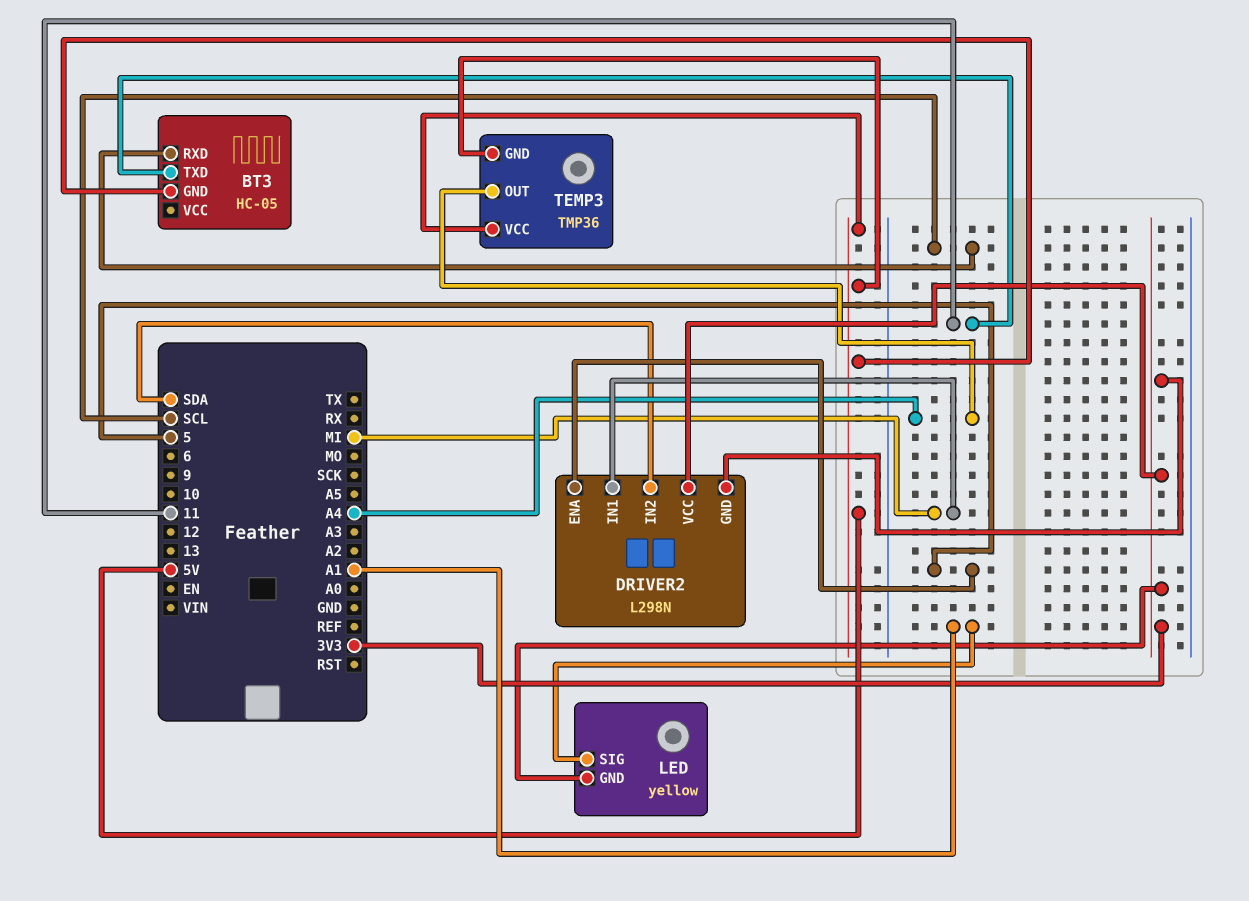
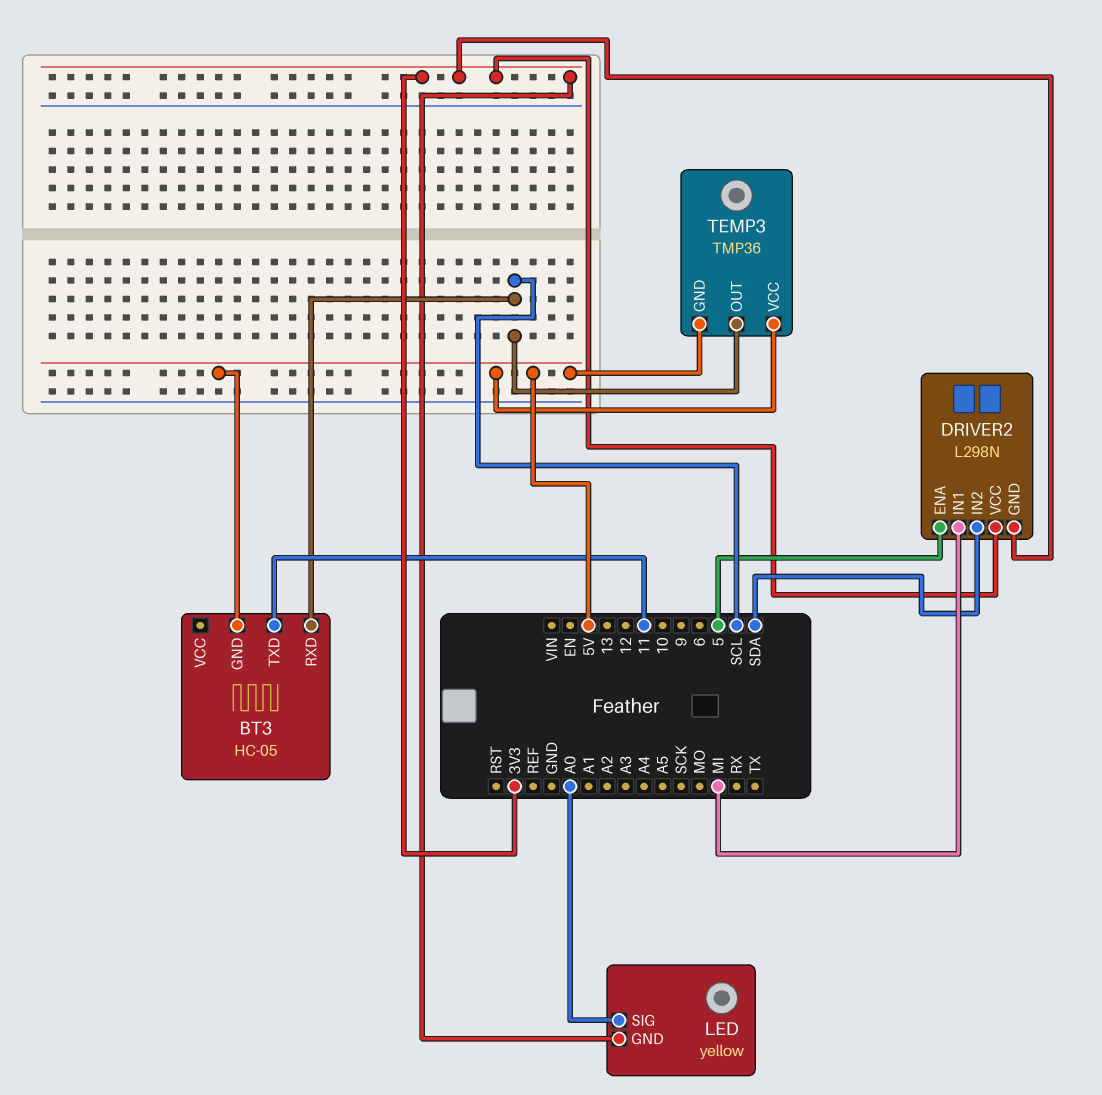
LED pin SIG: A1 -> A0
TEMP3 pin OUT: A4 -> SCL

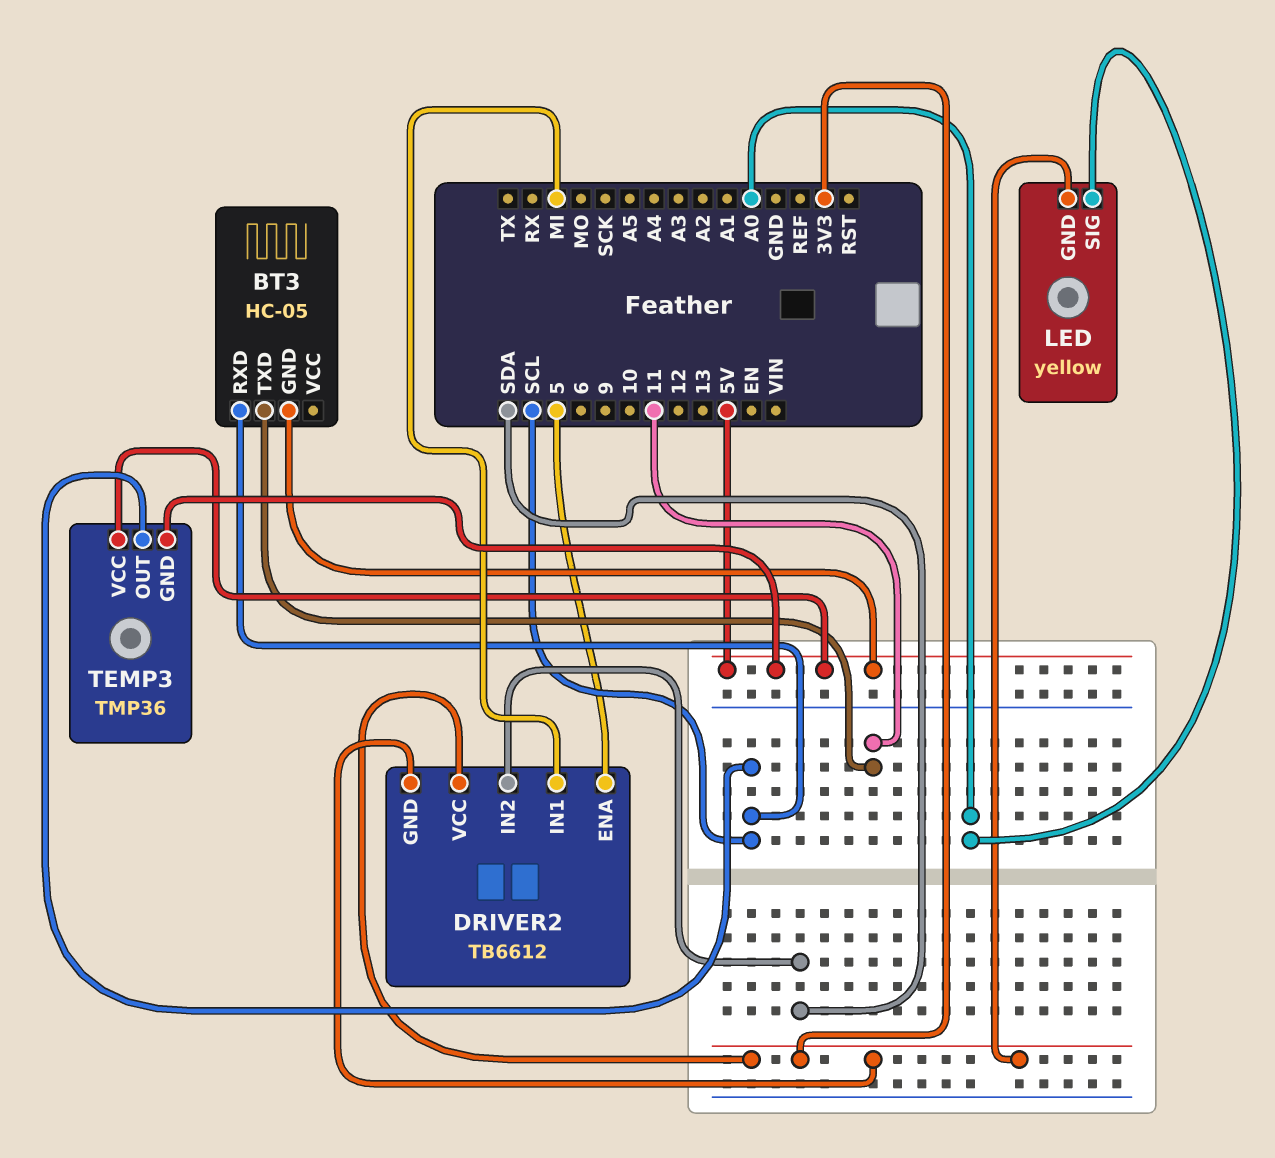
DRIVER2: L298N -> TB6612

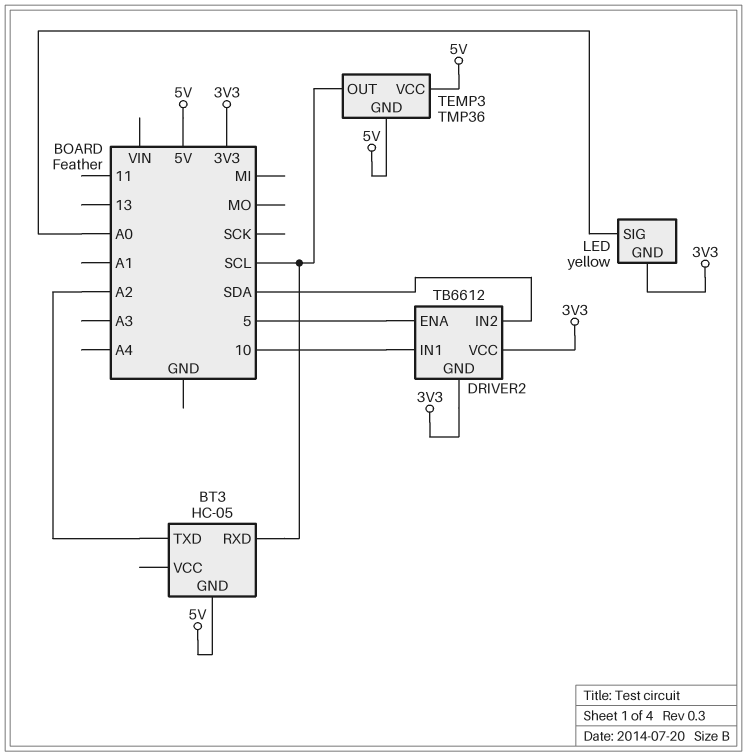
BT3 pin TXD: 11 -> A2
DRIVER2 pin IN1: MI -> 10

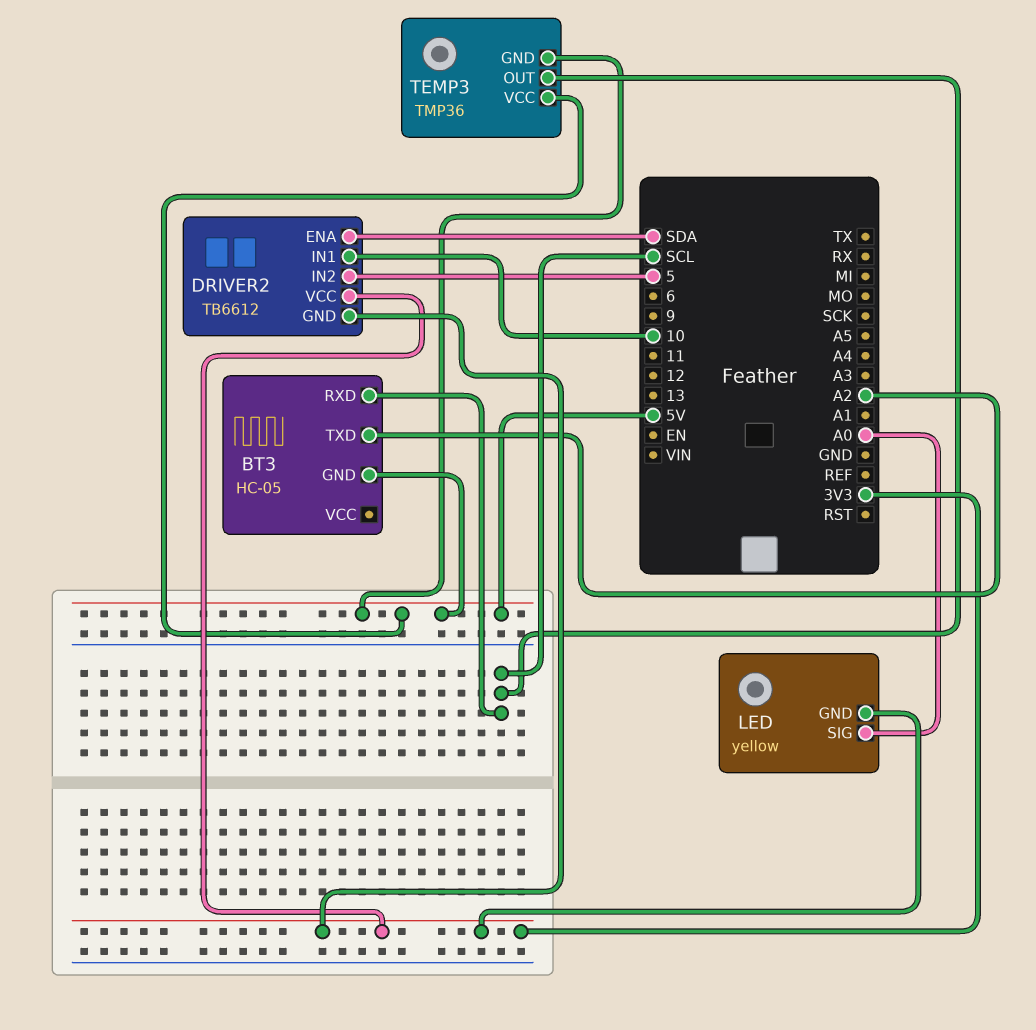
DRIVER2 pin ENA: 5 -> SDA
DRIVER2 pin IN2: SDA -> 5

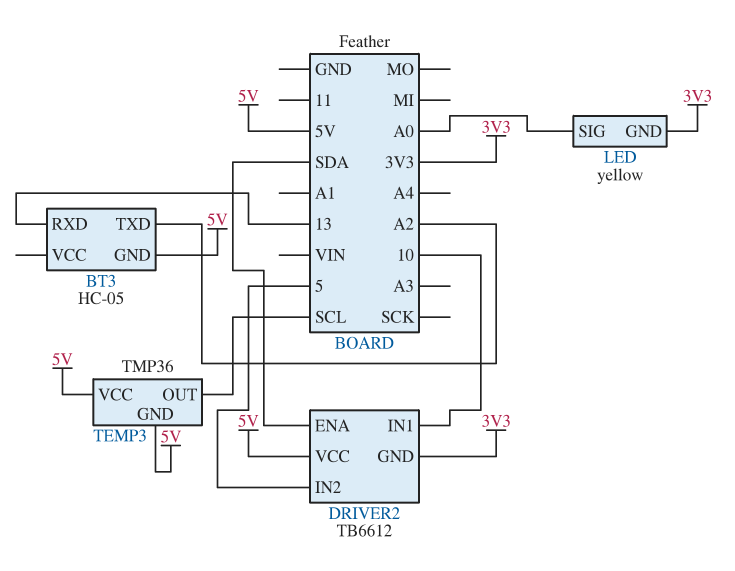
BT3 pin RXD: SCL -> 13
DRIVER2 pin VCC: 3V3 -> 5V

